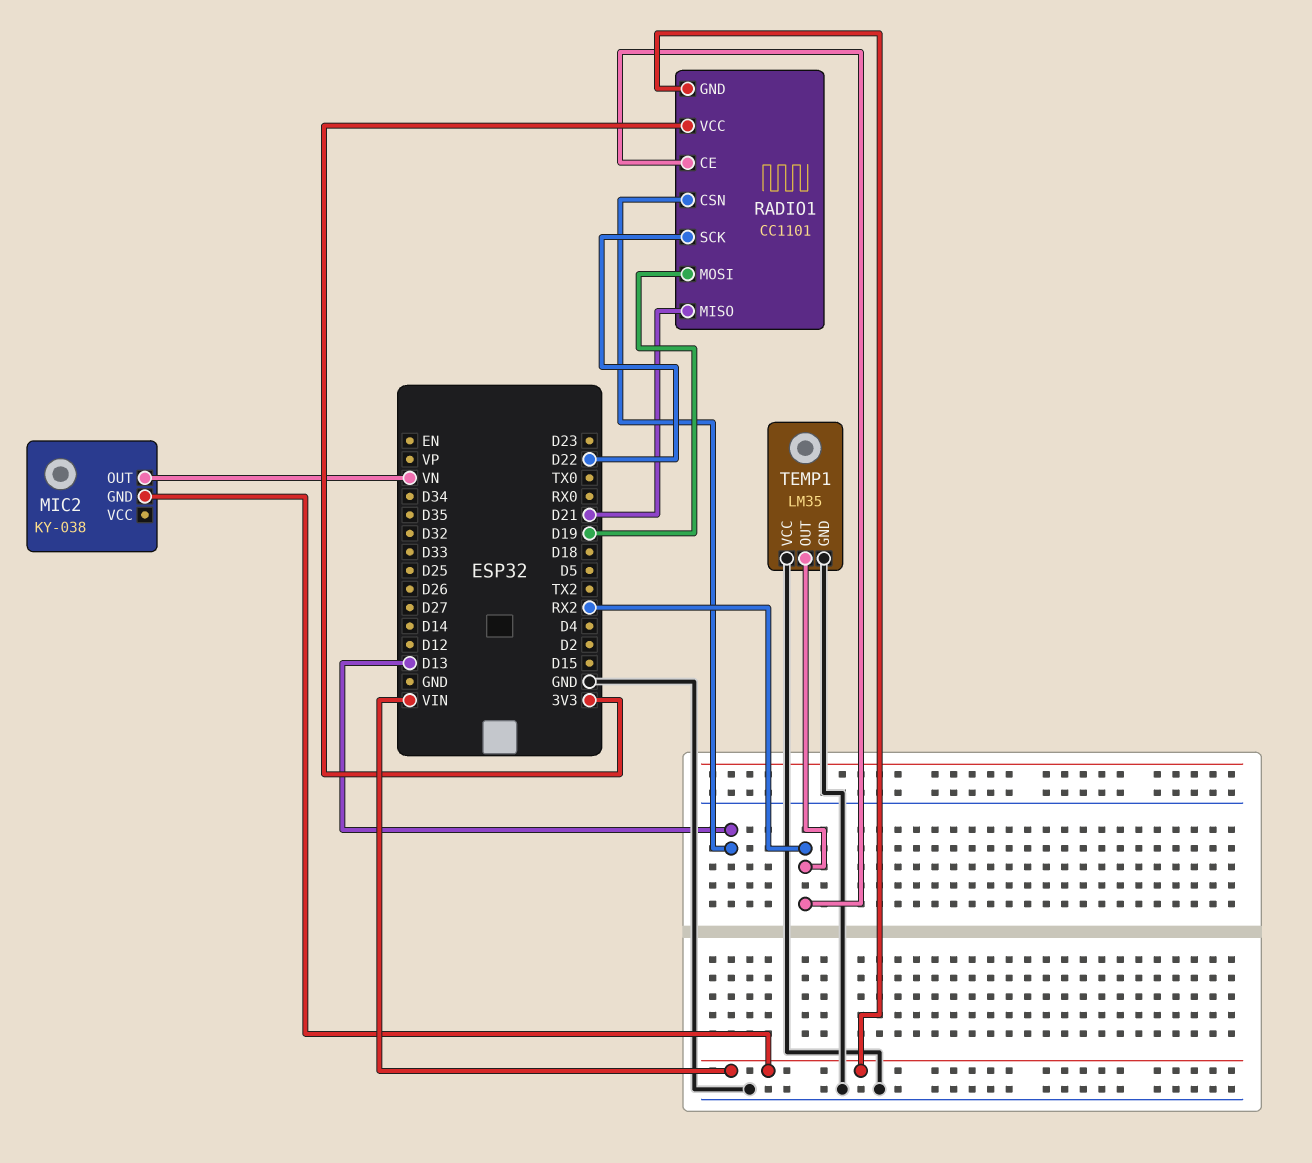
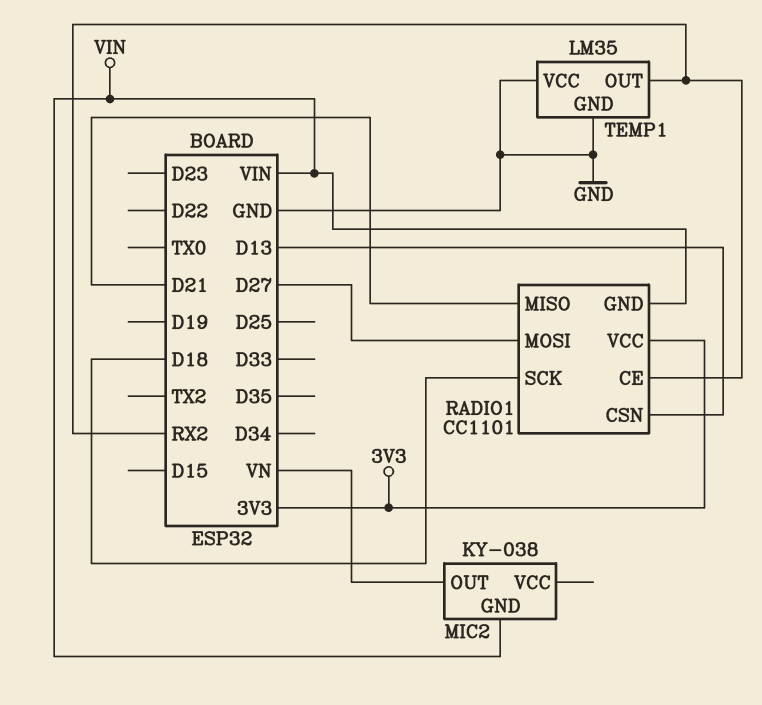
RADIO1 pin MOSI: D19 -> D27
RADIO1 pin SCK: D22 -> D18

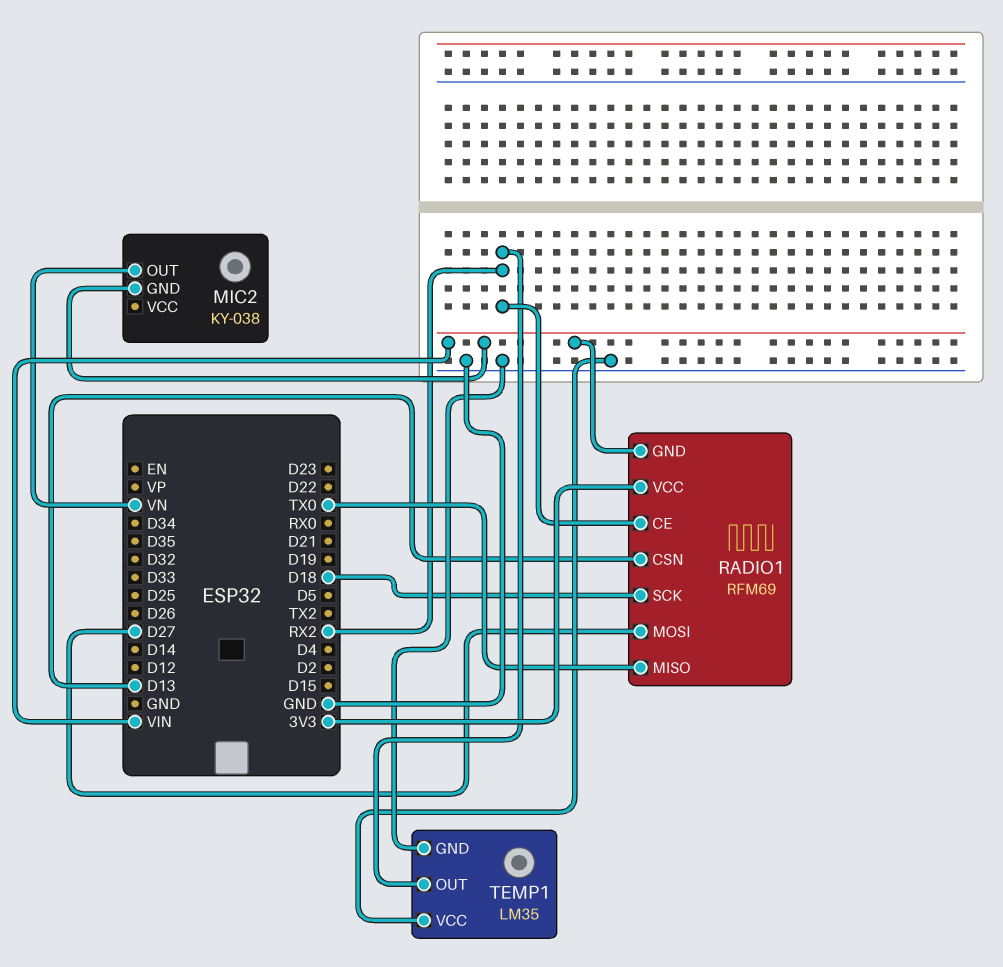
RADIO1: CC1101 -> RFM69
RADIO1 pin MISO: D21 -> TX0

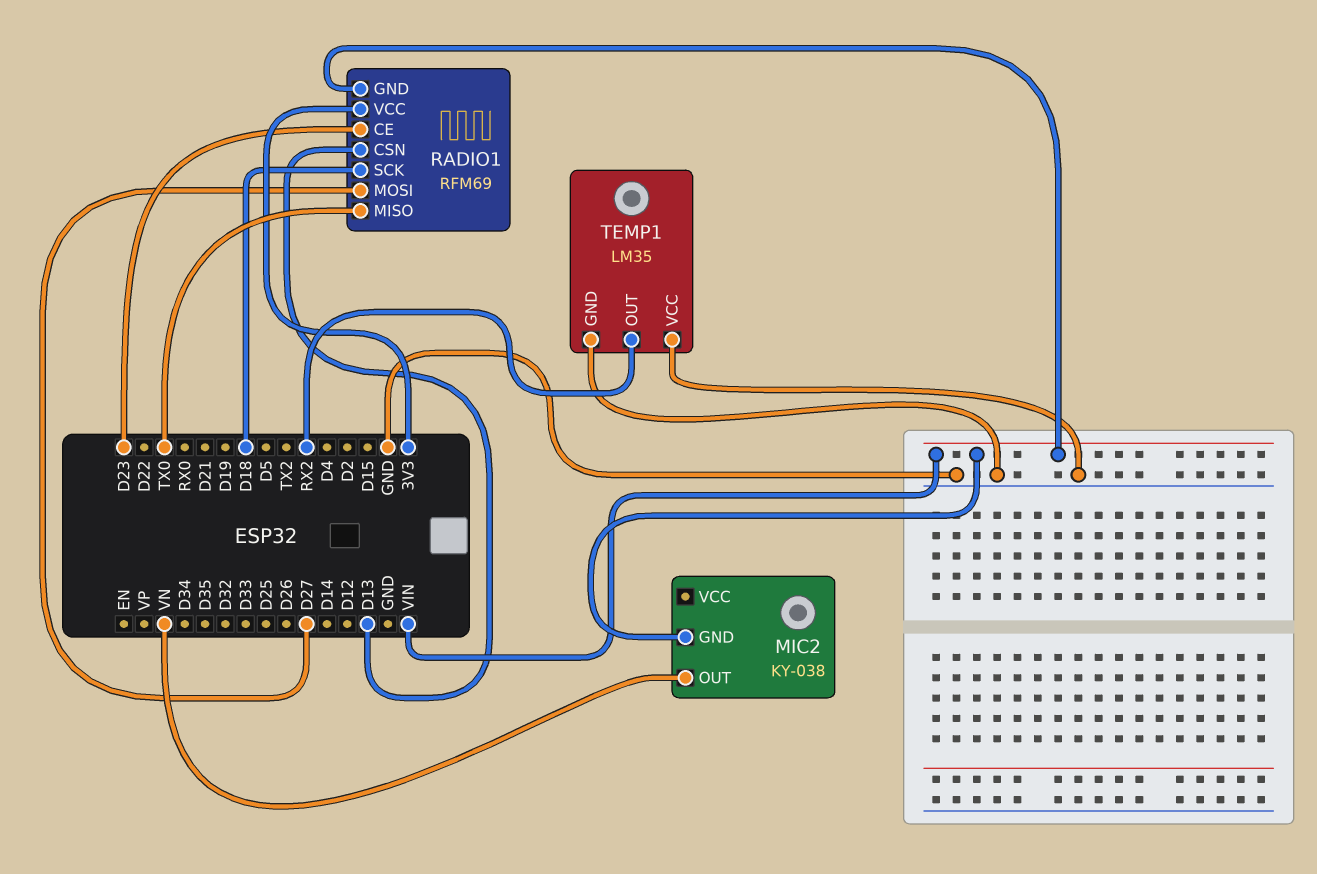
RADIO1 pin CE: RX2 -> D23

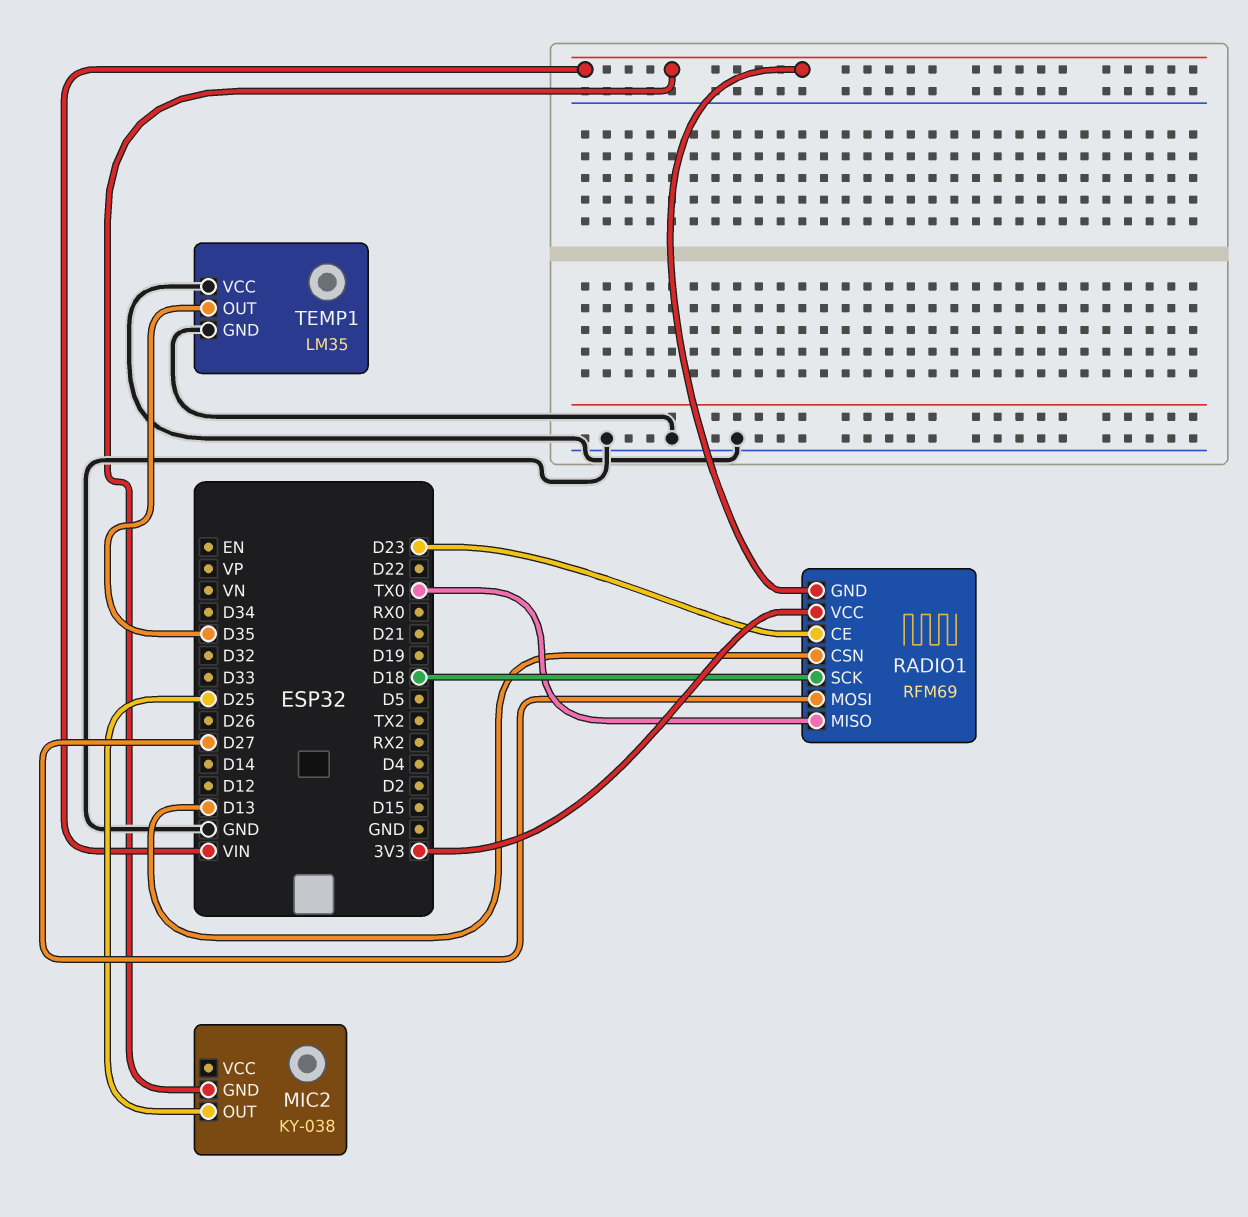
MIC2 pin OUT: VN -> D25
TEMP1 pin OUT: RX2 -> D35

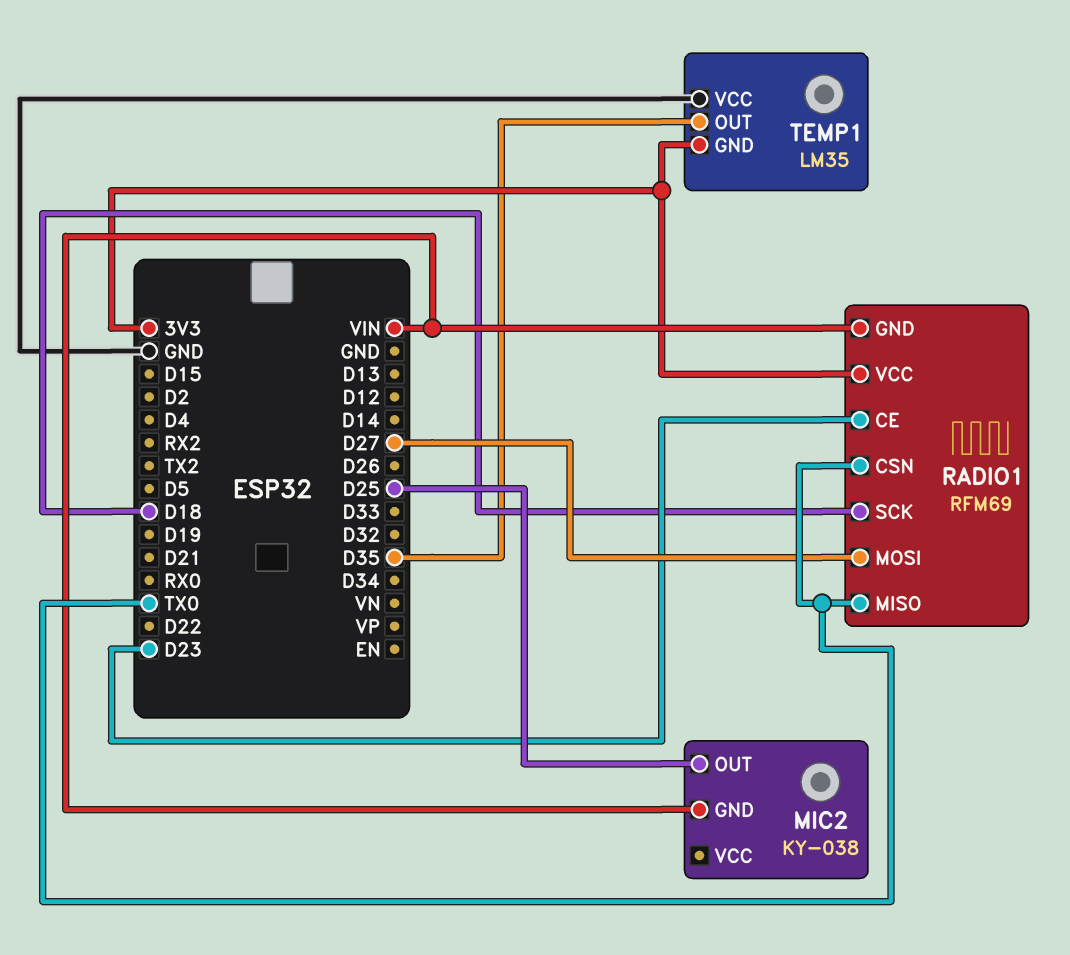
RADIO1 pin CSN: D13 -> TX0
TEMP1 pin GND: GND -> 3V3

